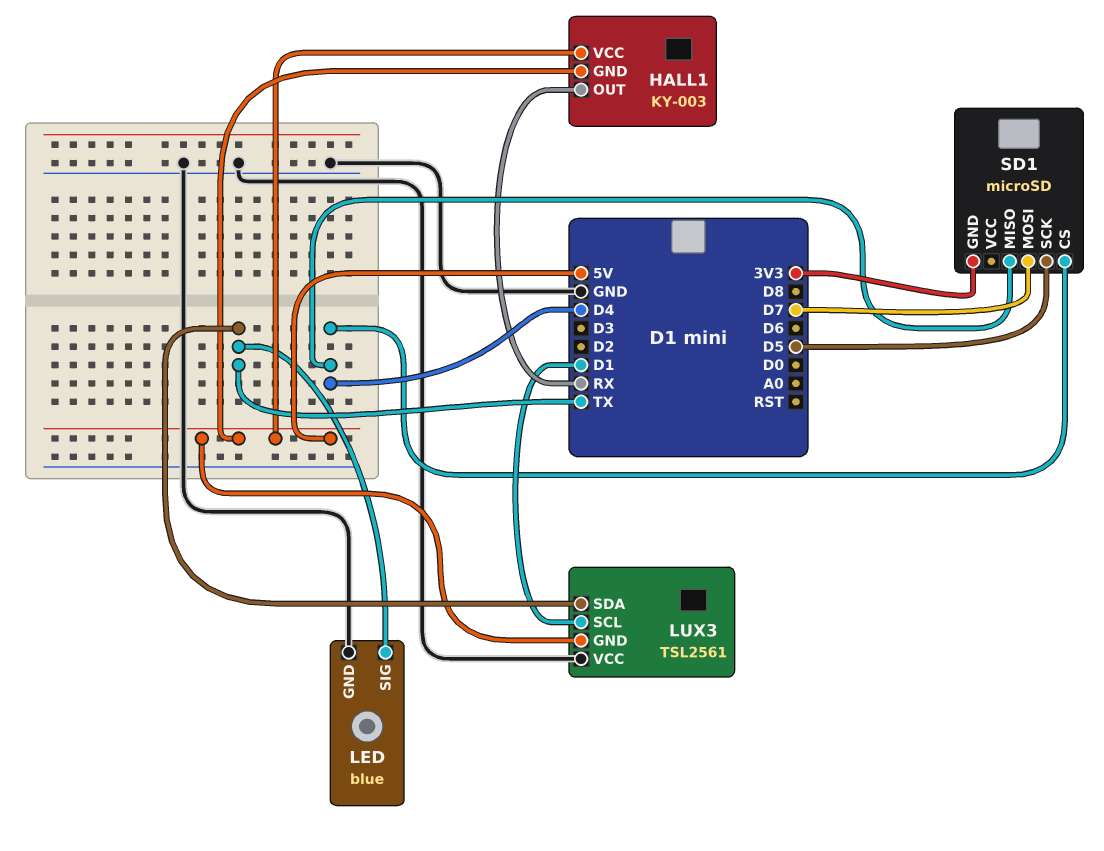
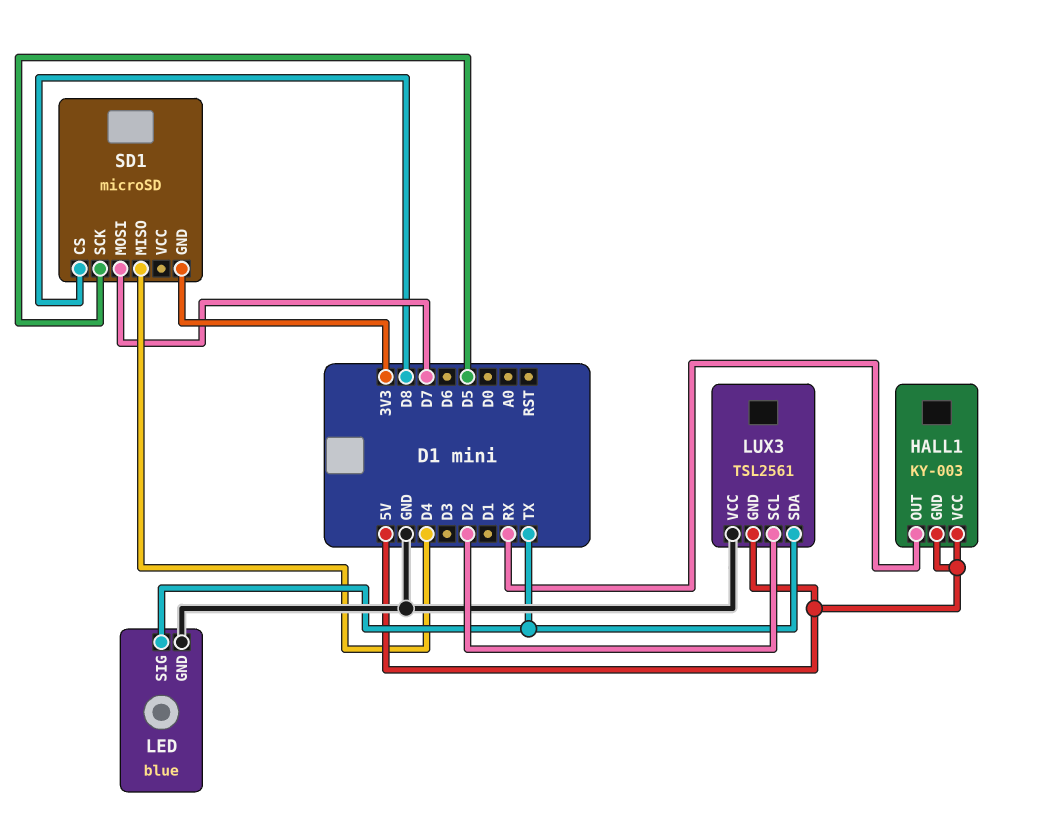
LUX3 pin SCL: D1 -> D2
SD1 pin CS: D4 -> D8

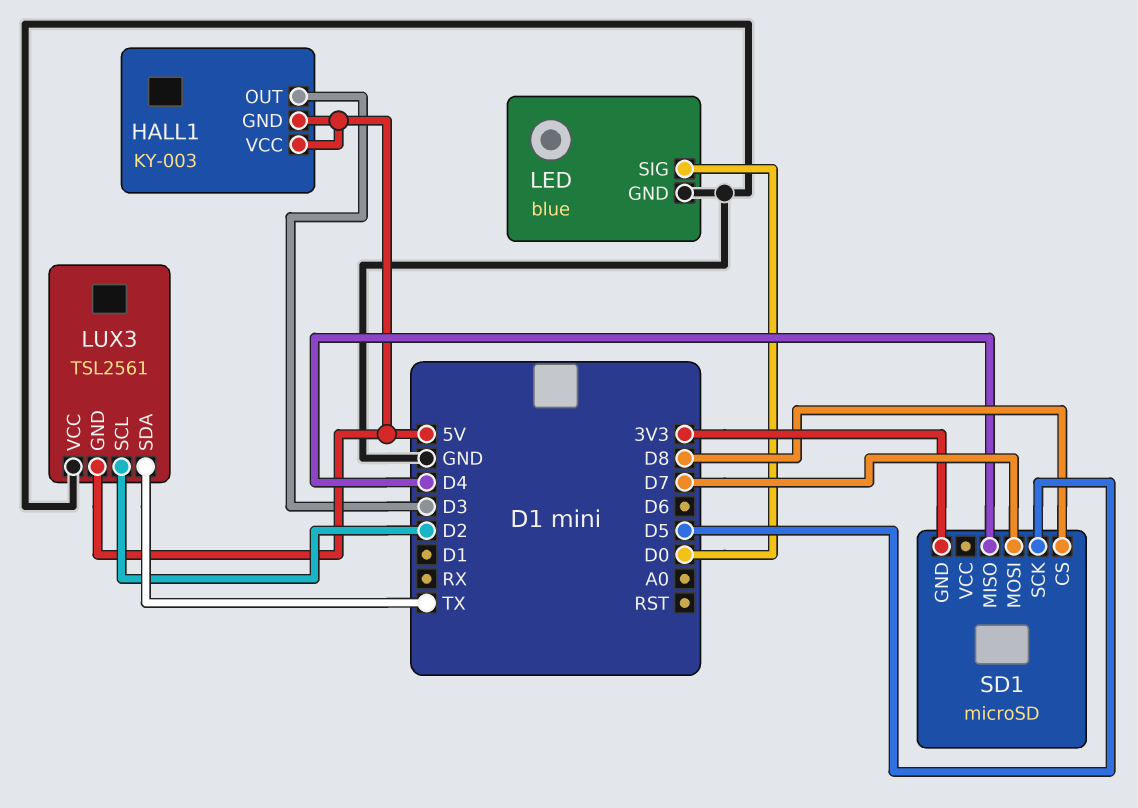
HALL1 pin OUT: RX -> D3
LED pin SIG: TX -> D0

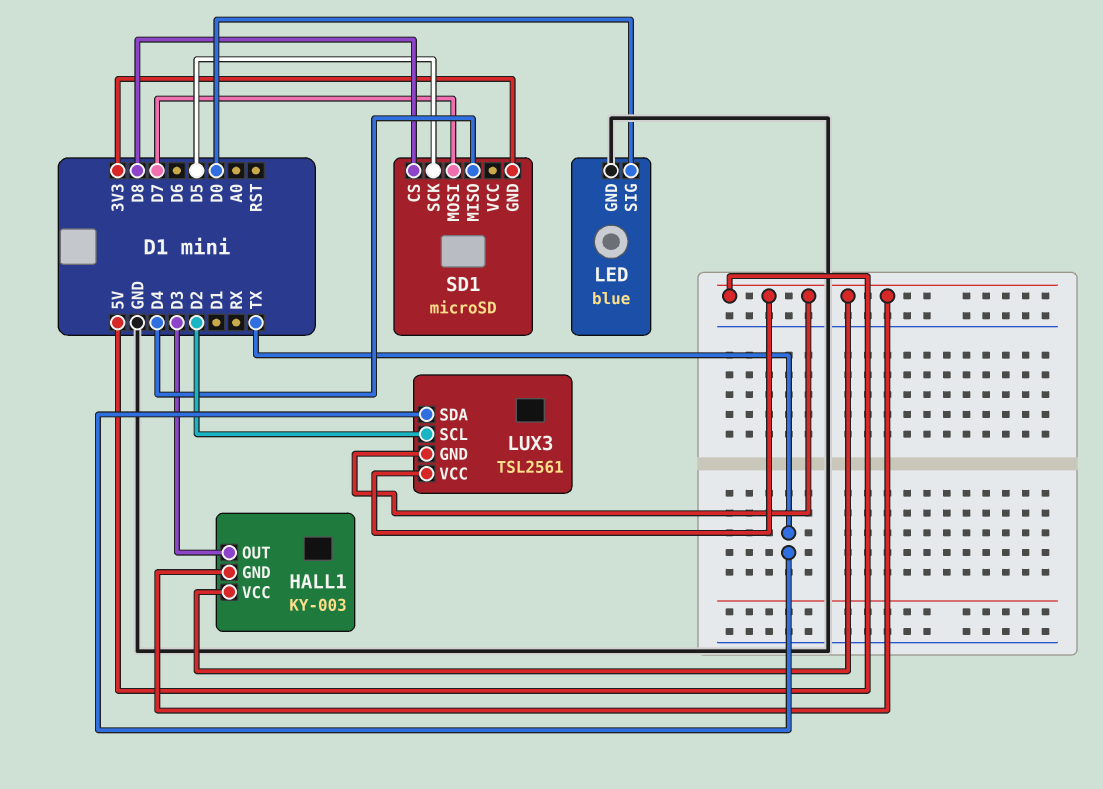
LUX3 pin VCC: GND -> 5V

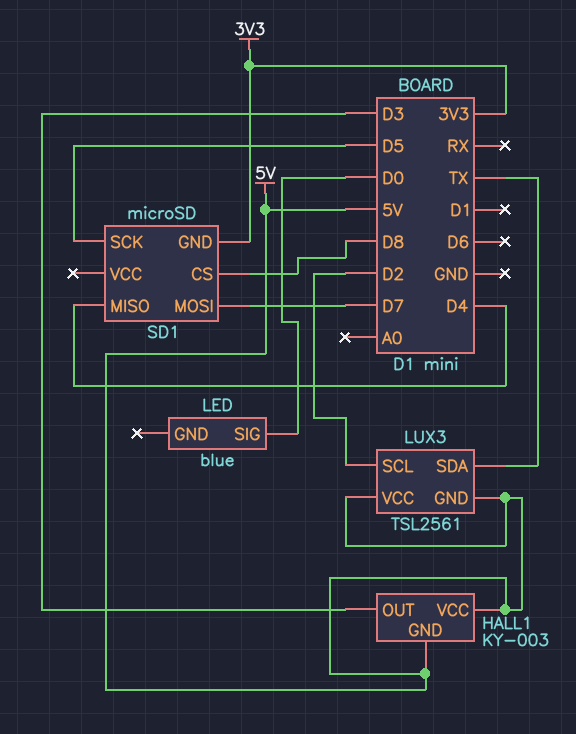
LED pin GND: GND -> none

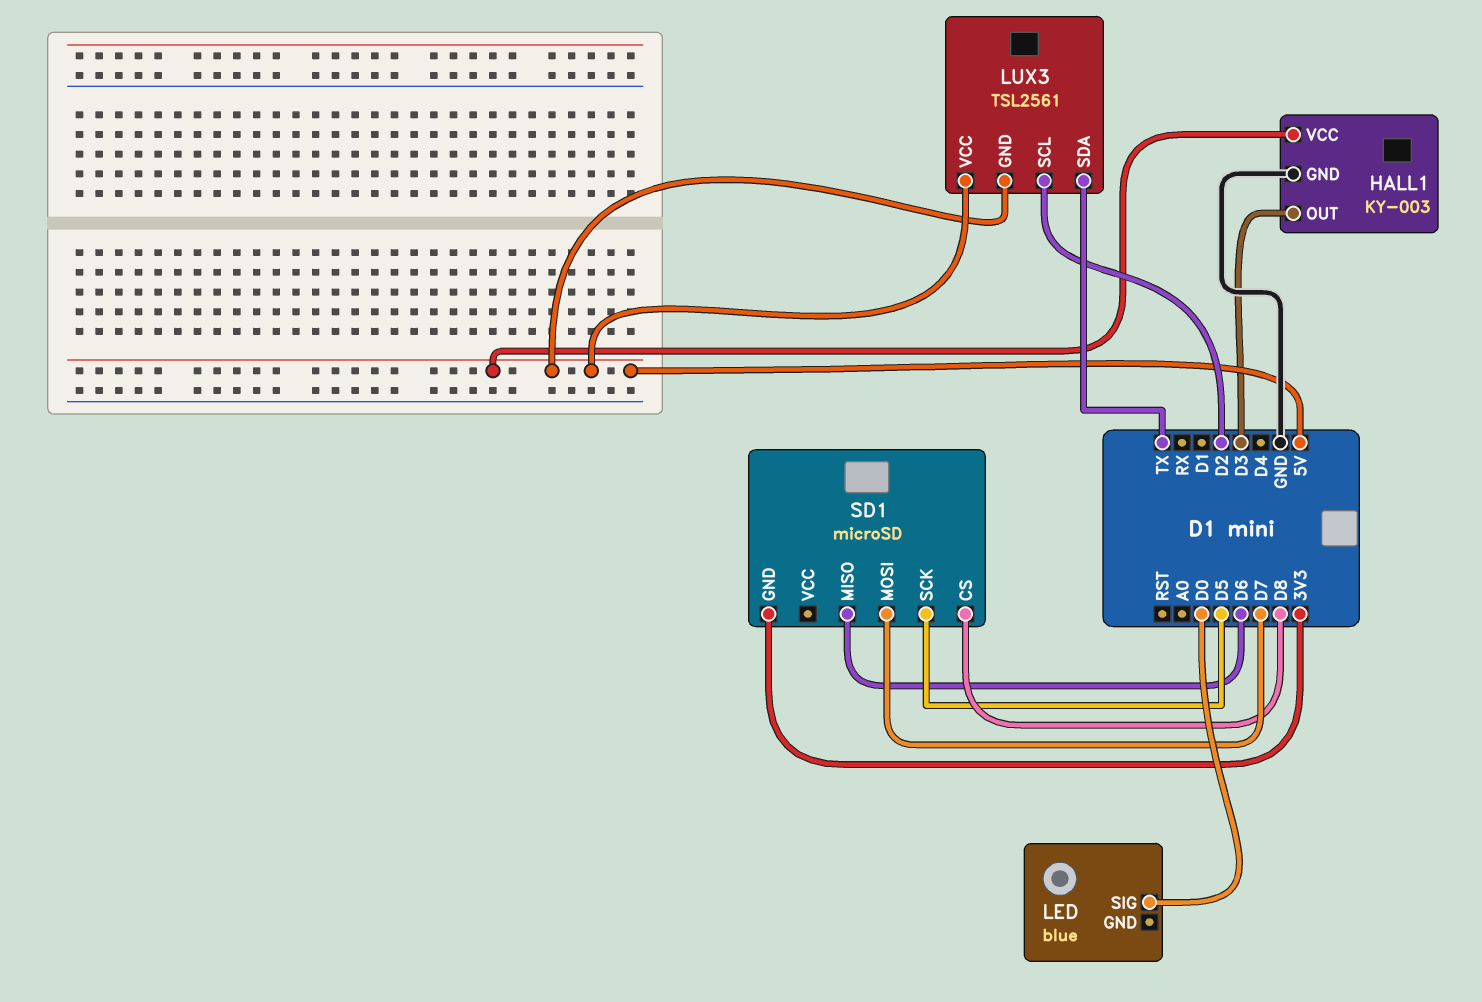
HALL1 pin GND: 5V -> GND
SD1 pin MISO: D4 -> D6

